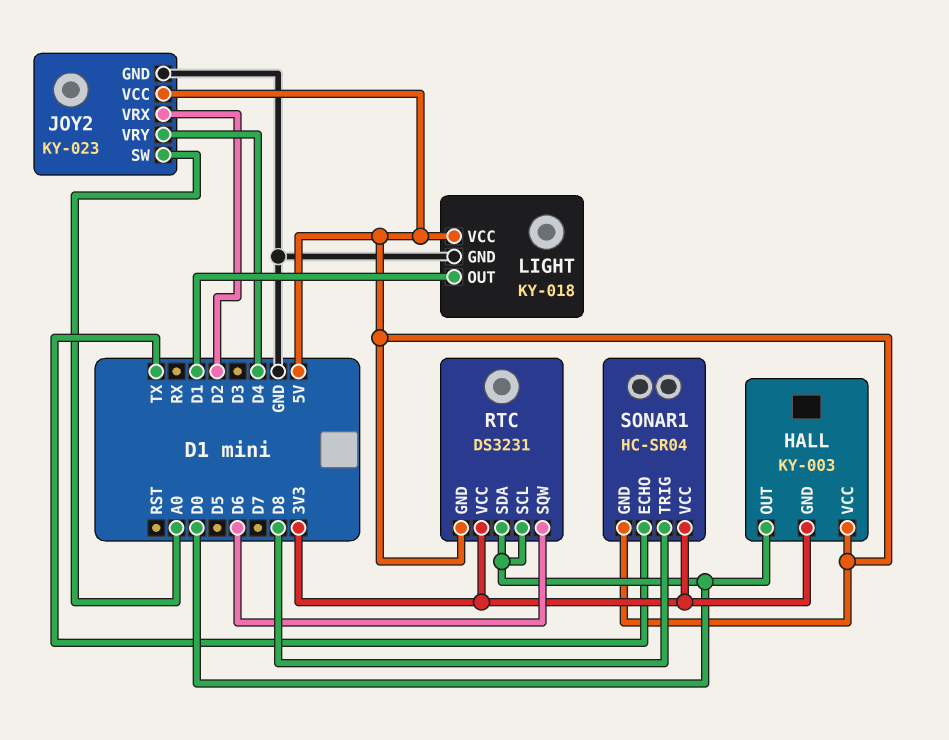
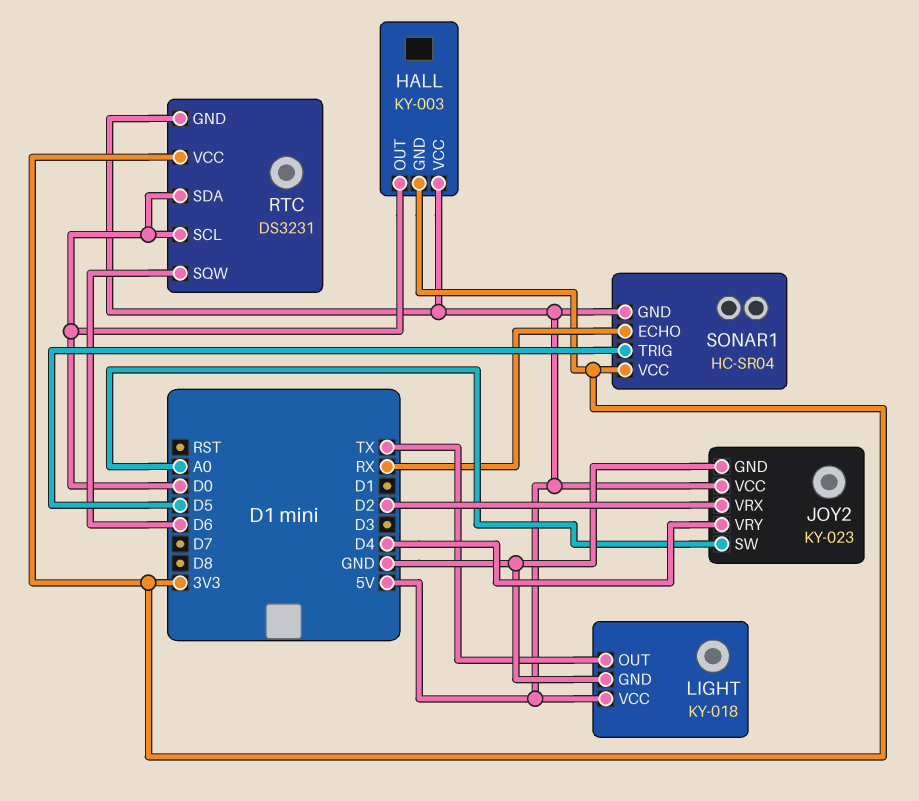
LIGHT pin OUT: D1 -> TX
SONAR1 pin ECHO: TX -> RX
SONAR1 pin TRIG: D8 -> D5

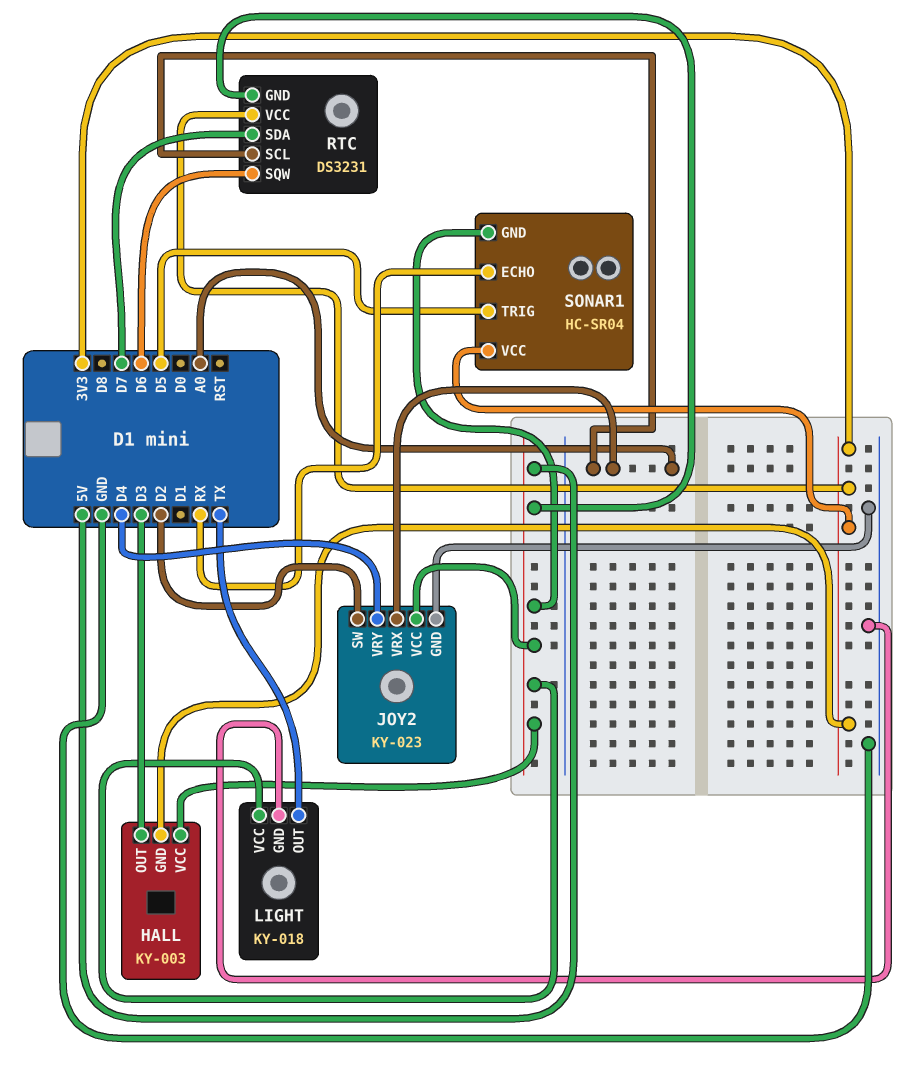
HALL pin OUT: D0 -> D3
JOY2 pin SW: A0 -> D2
JOY2 pin VRX: D2 -> A0
RTC pin SCL: D0 -> A0
RTC pin SDA: D0 -> D7

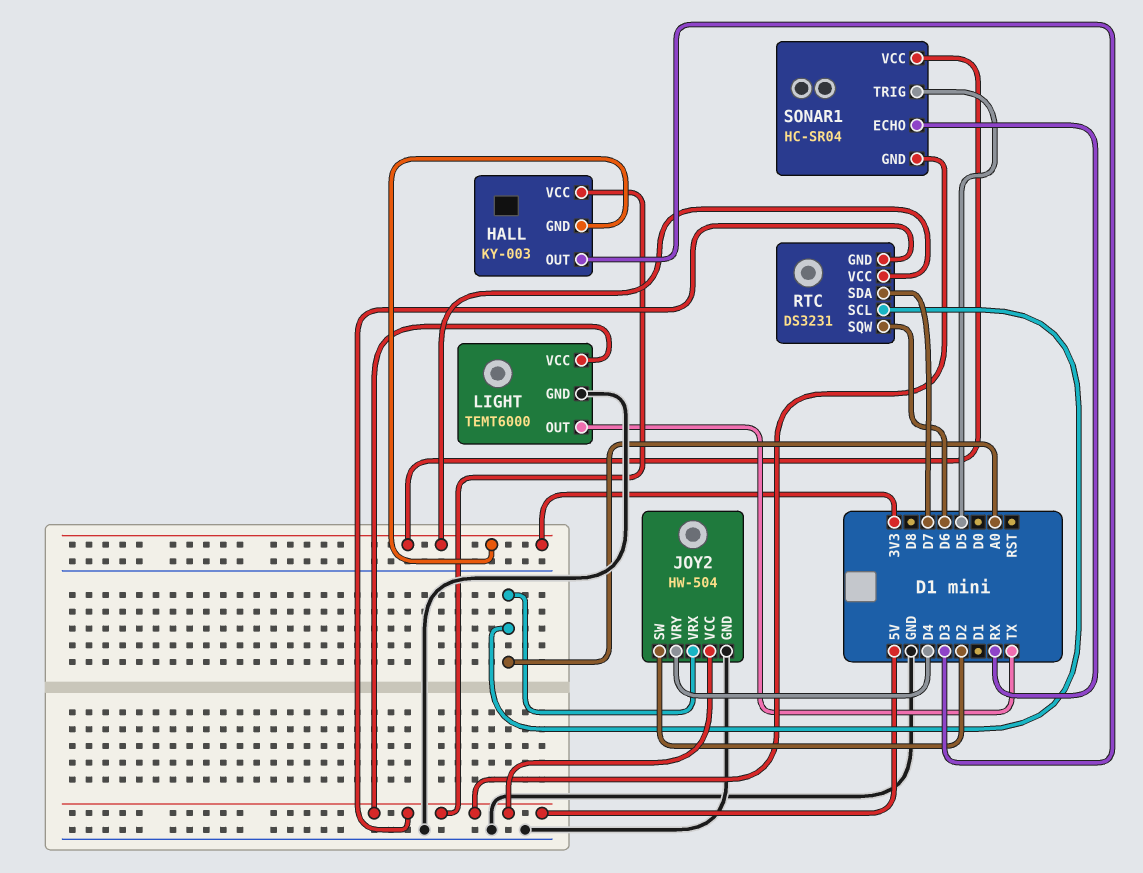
JOY2: KY-023 -> HW-504
LIGHT: KY-018 -> TEMT6000

